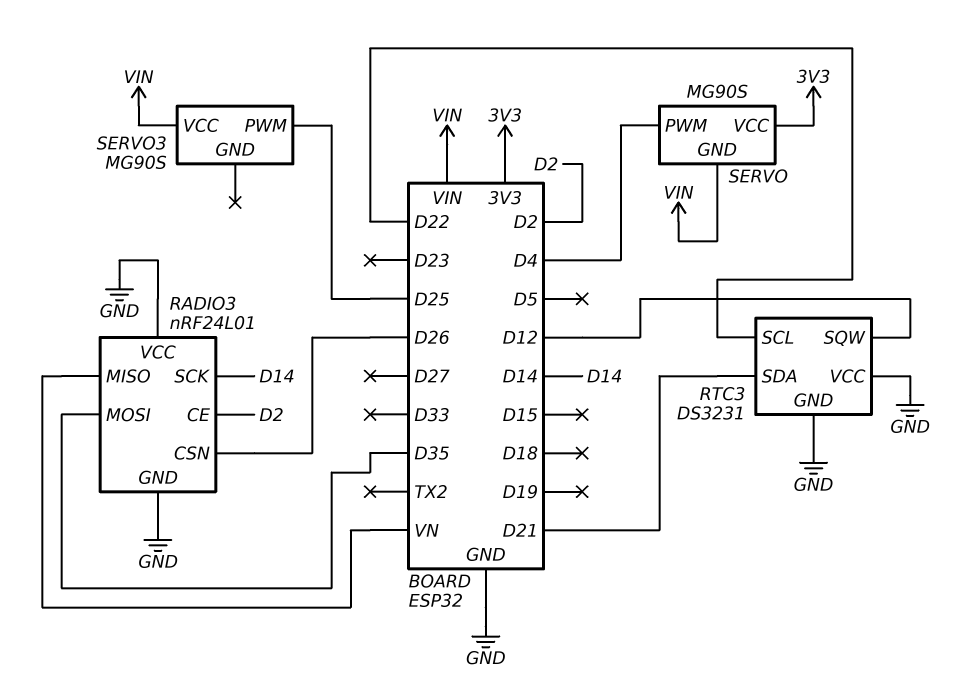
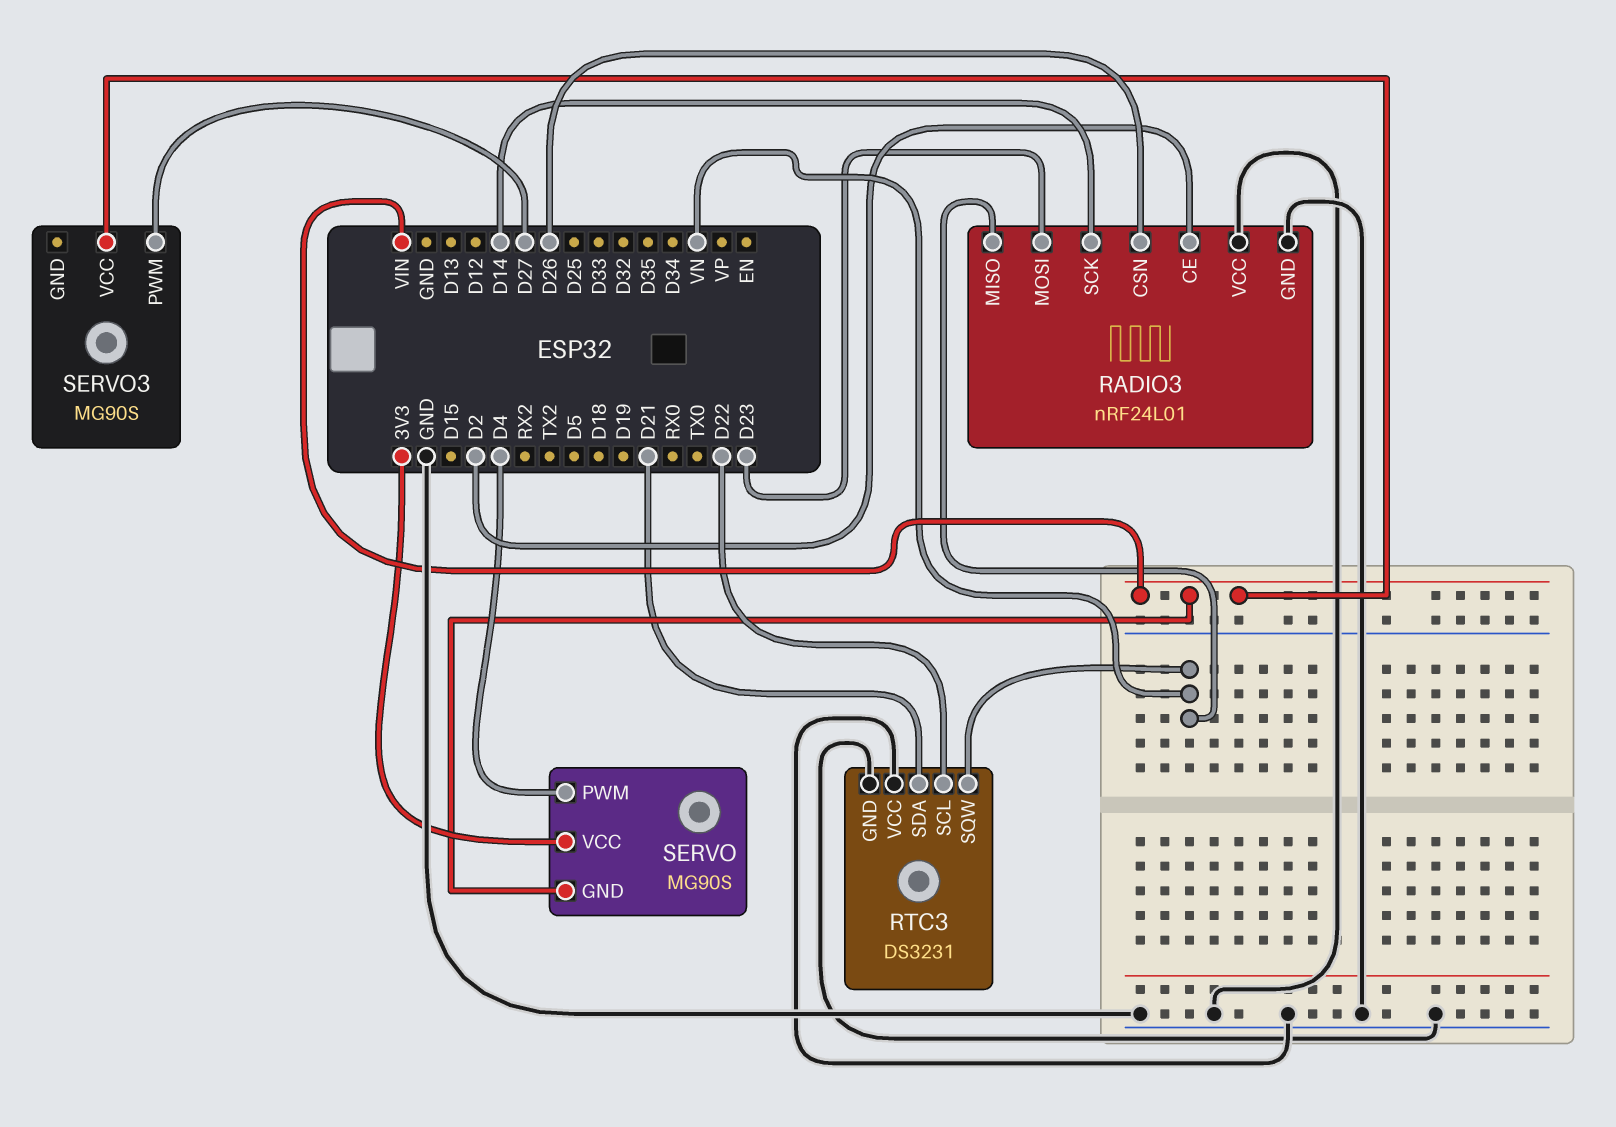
RADIO3 pin MOSI: D35 -> D23
RTC3 pin SQW: D12 -> VN
SERVO3 pin PWM: D25 -> D27

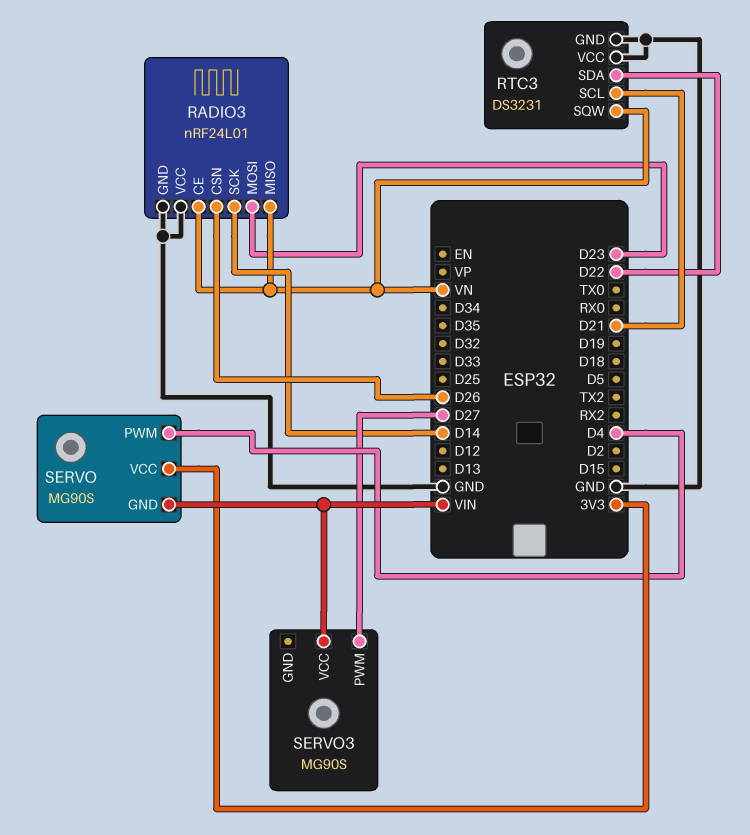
RADIO3 pin CE: D2 -> VN
RTC3 pin SCL: D22 -> D21
RTC3 pin SDA: D21 -> D22

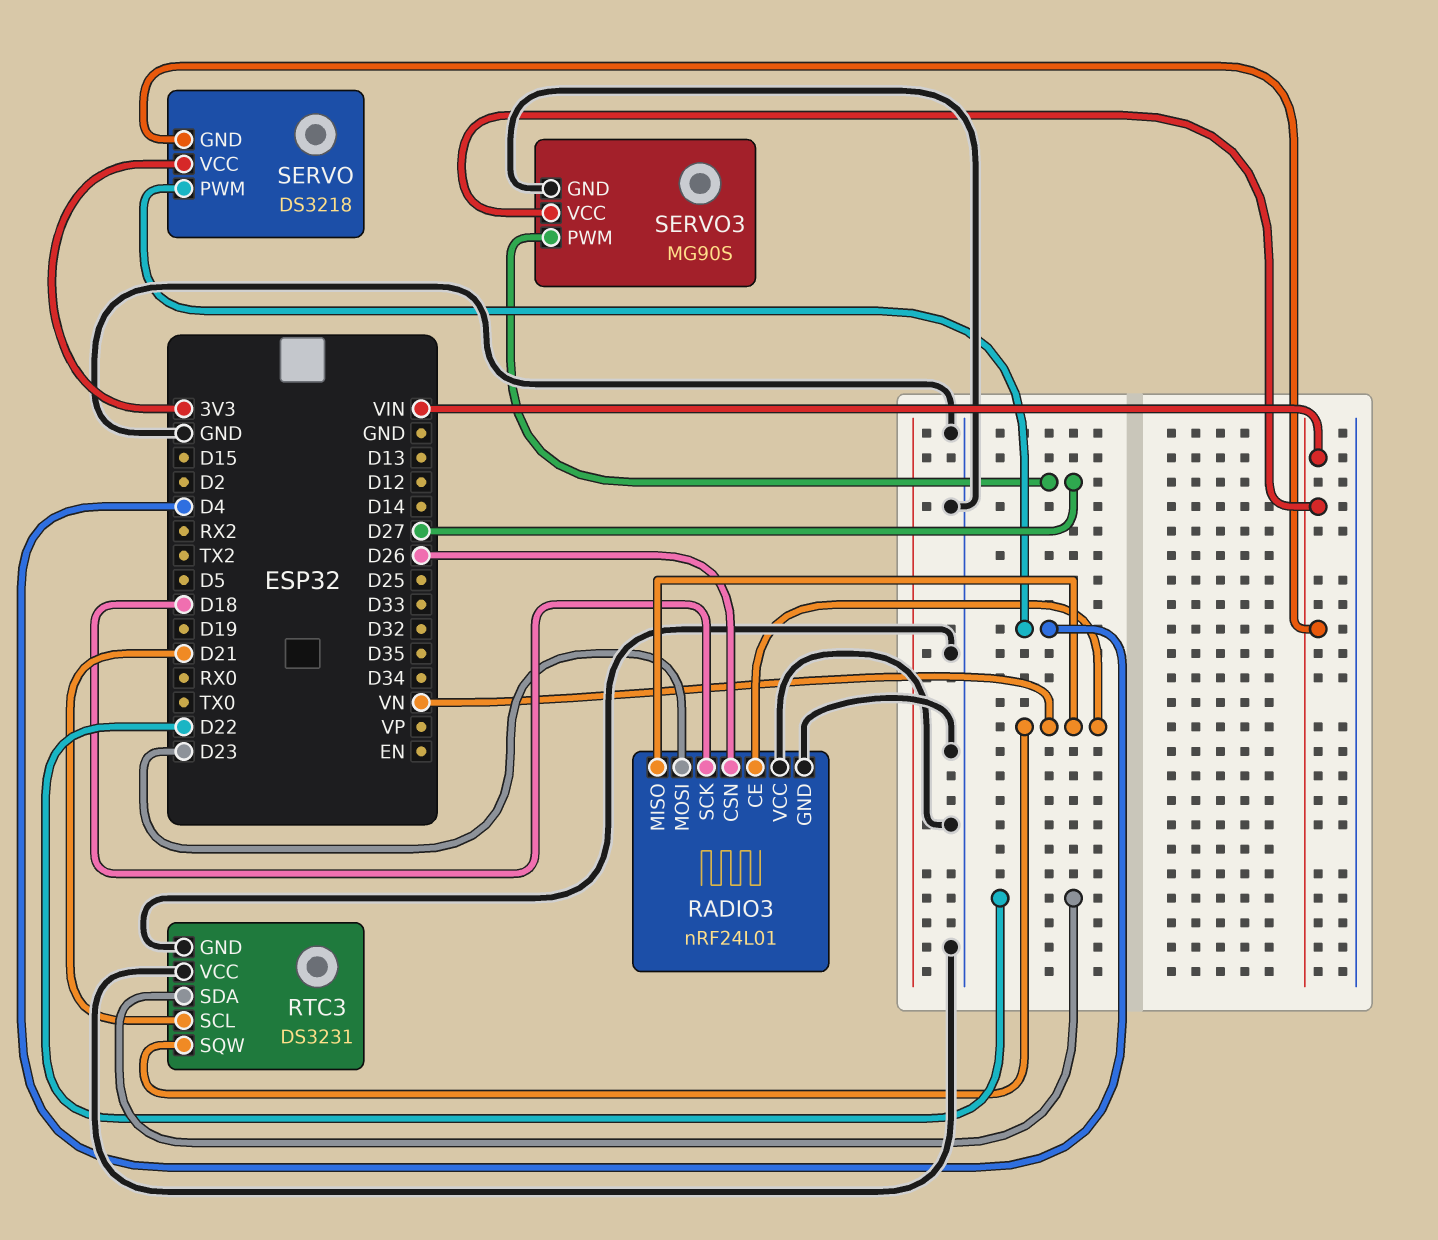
RADIO3 pin SCK: D14 -> D18
SERVO: MG90S -> DS3218
SERVO3 pin GND: none -> GND

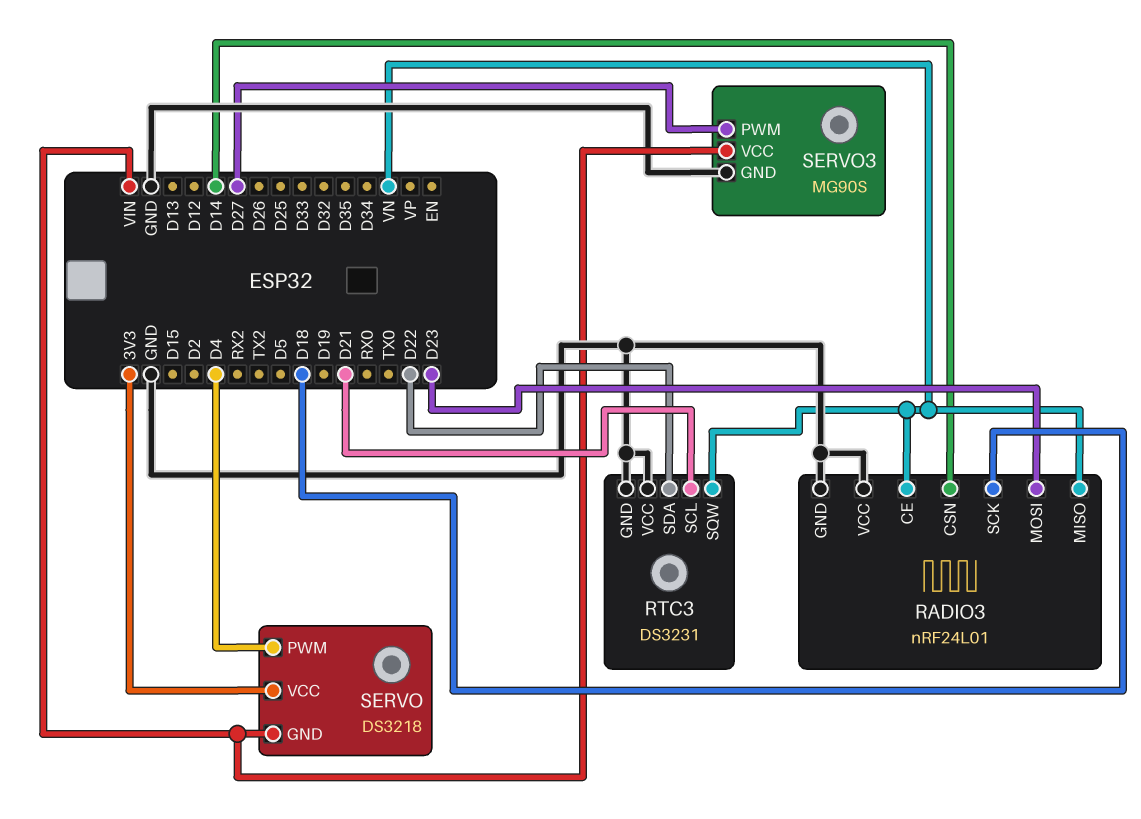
RADIO3 pin CSN: D26 -> D14

